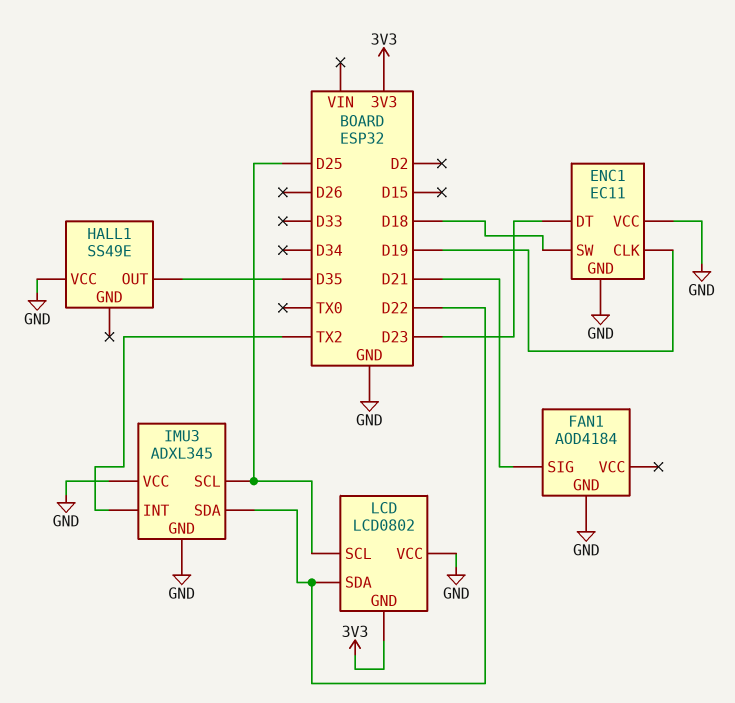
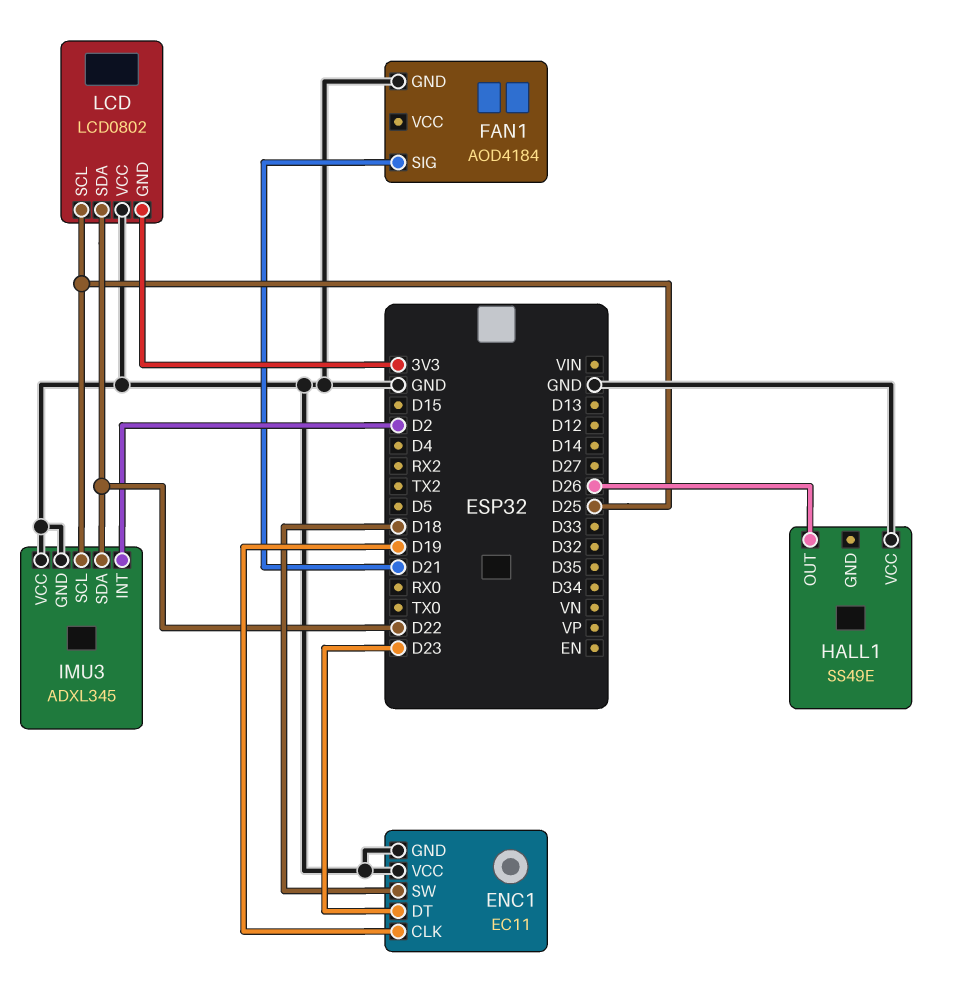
HALL1 pin OUT: D35 -> D26
IMU3 pin INT: TX2 -> D2

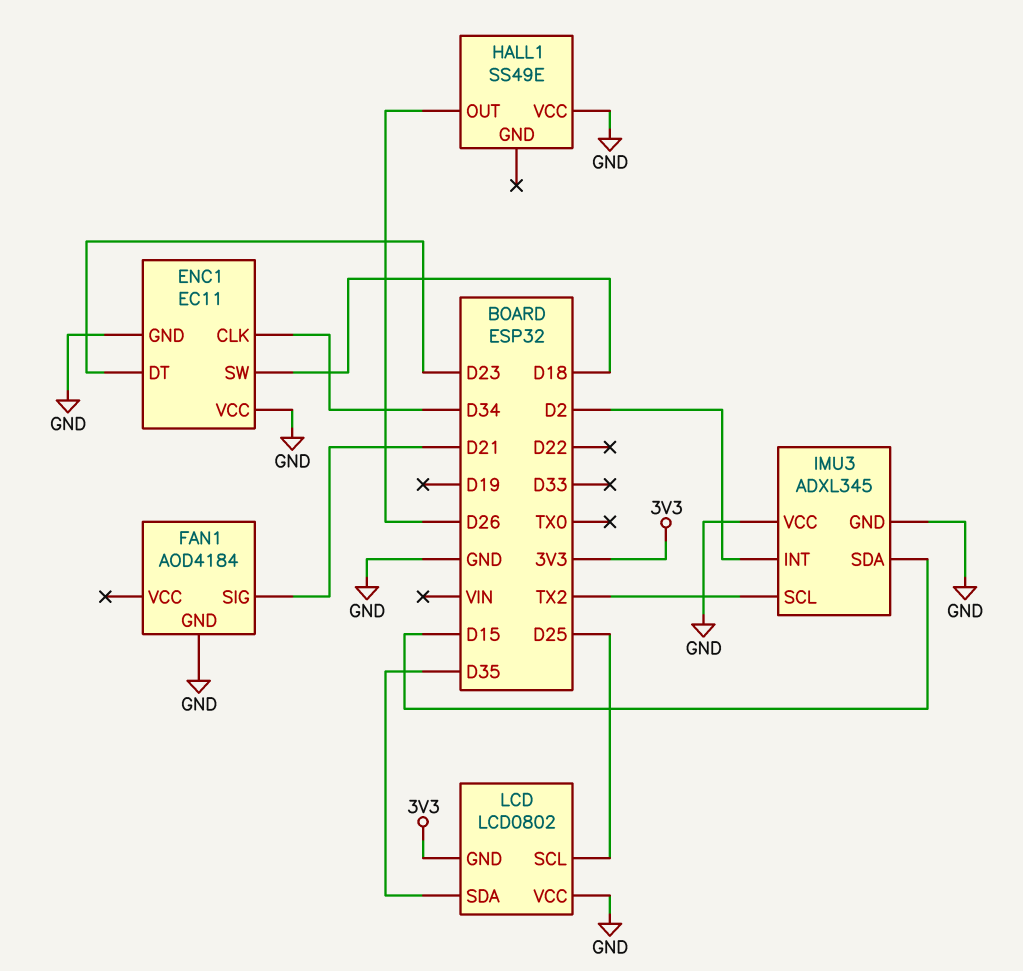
ENC1 pin CLK: D19 -> D34
IMU3 pin SCL: D25 -> TX2
IMU3 pin SDA: D22 -> D15
LCD pin SDA: D22 -> D35

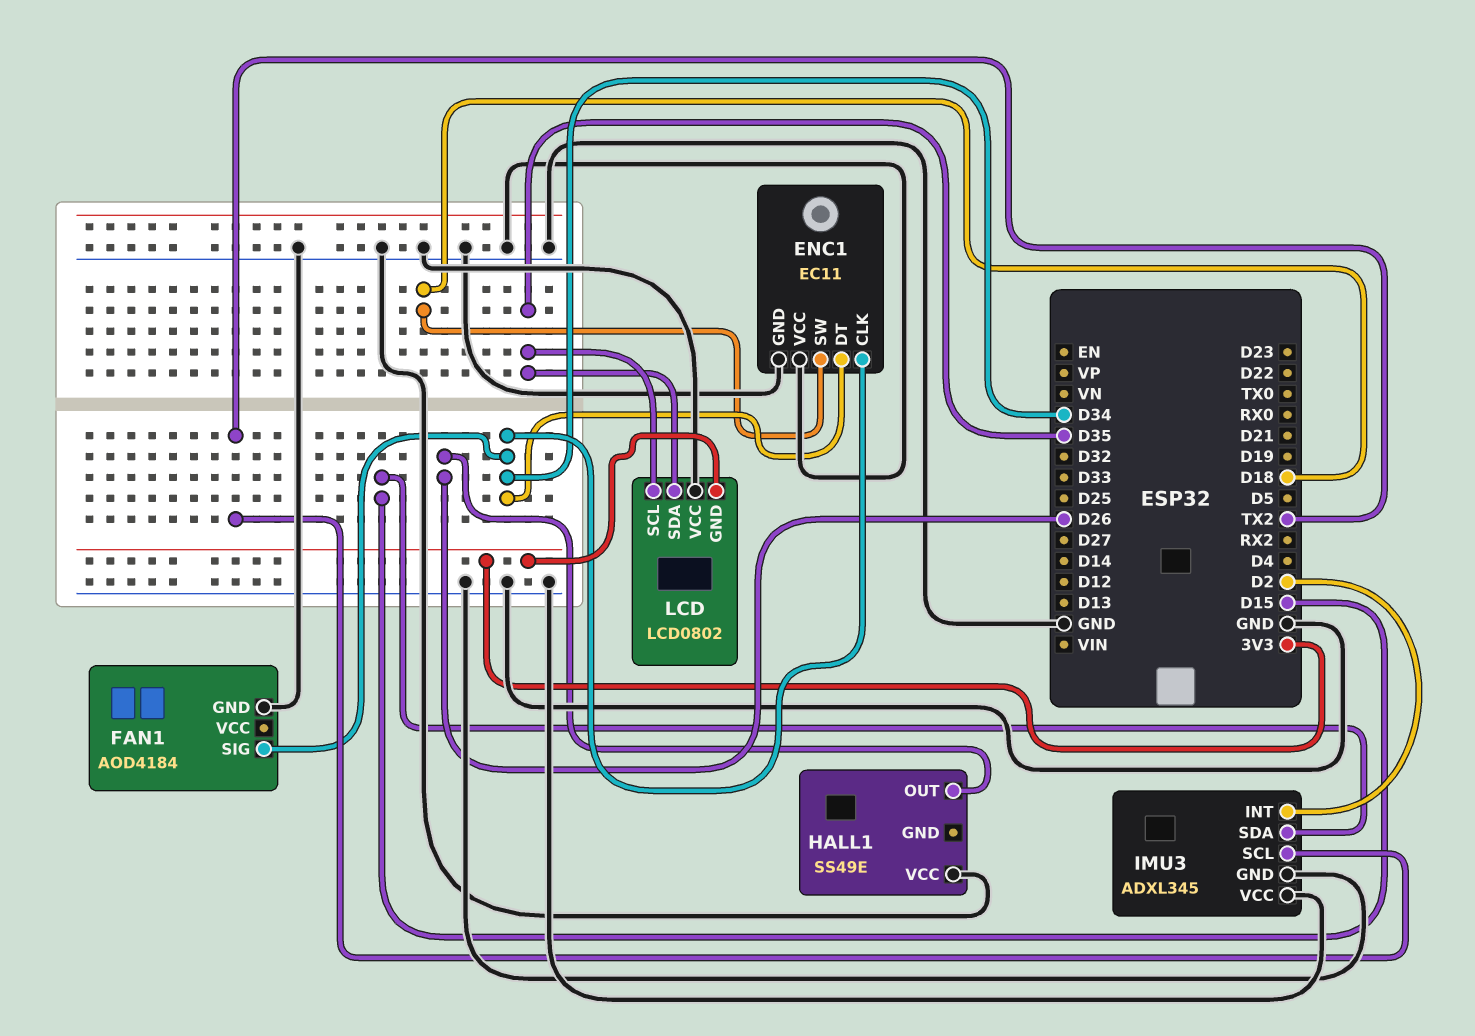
ENC1 pin DT: D23 -> D34
FAN1 pin SIG: D21 -> D34
LCD pin SCL: D25 -> D35

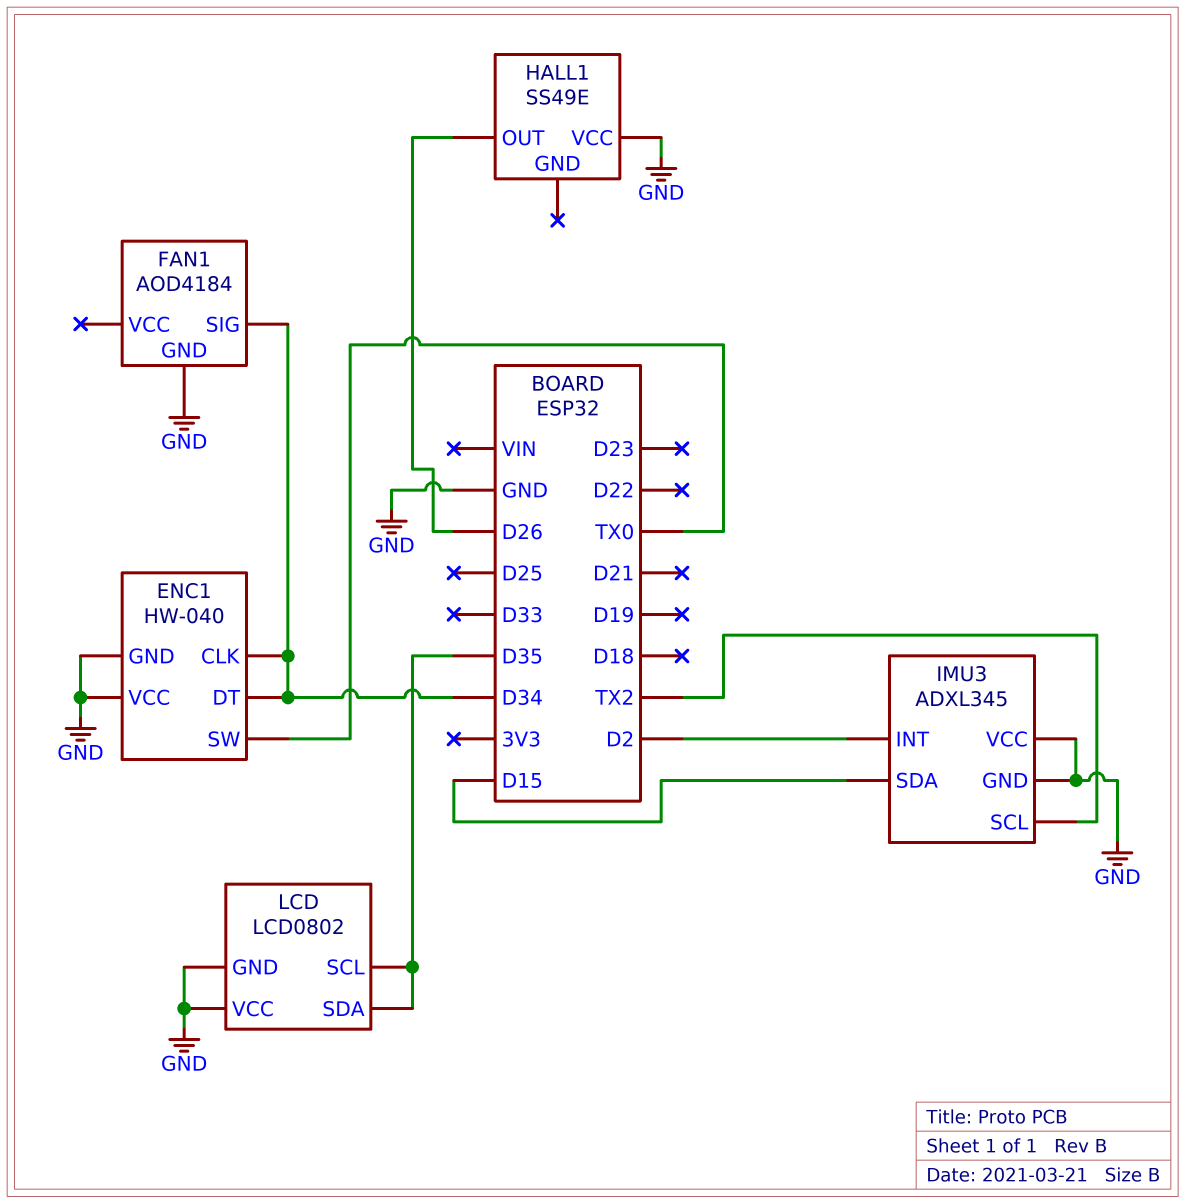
ENC1: EC11 -> HW-040
ENC1 pin SW: D18 -> TX0
LCD pin GND: 3V3 -> GND

